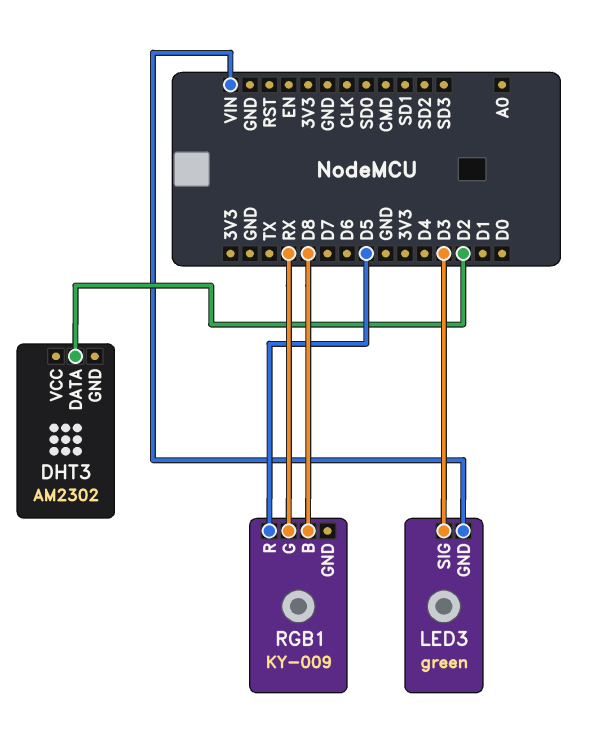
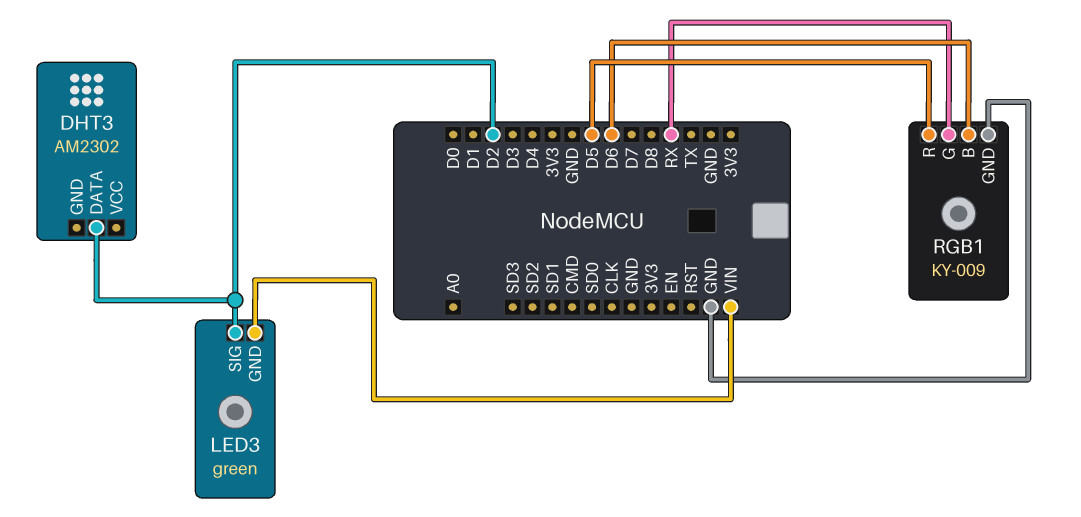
LED3 pin SIG: D3 -> D2
RGB1 pin B: D8 -> D6
RGB1 pin GND: none -> GND

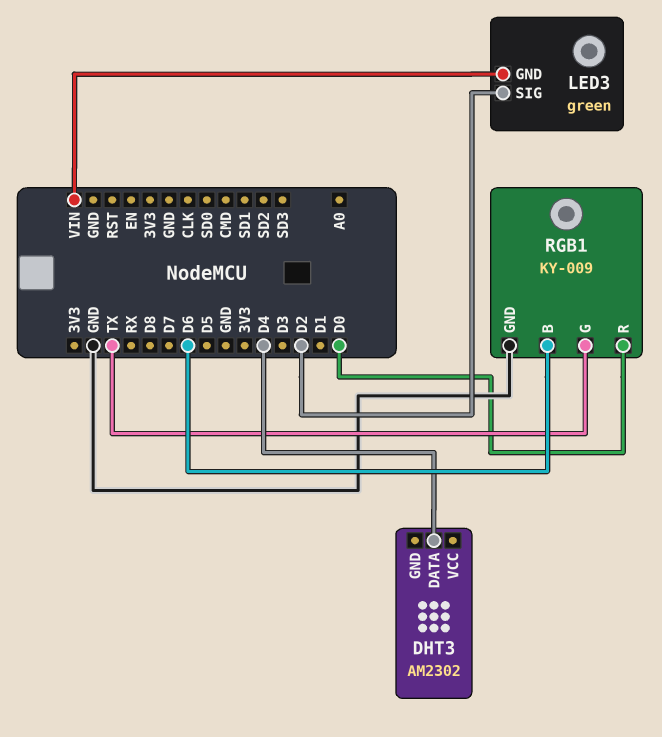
DHT3 pin DATA: D2 -> D4
RGB1 pin G: RX -> TX
RGB1 pin R: D5 -> D0

